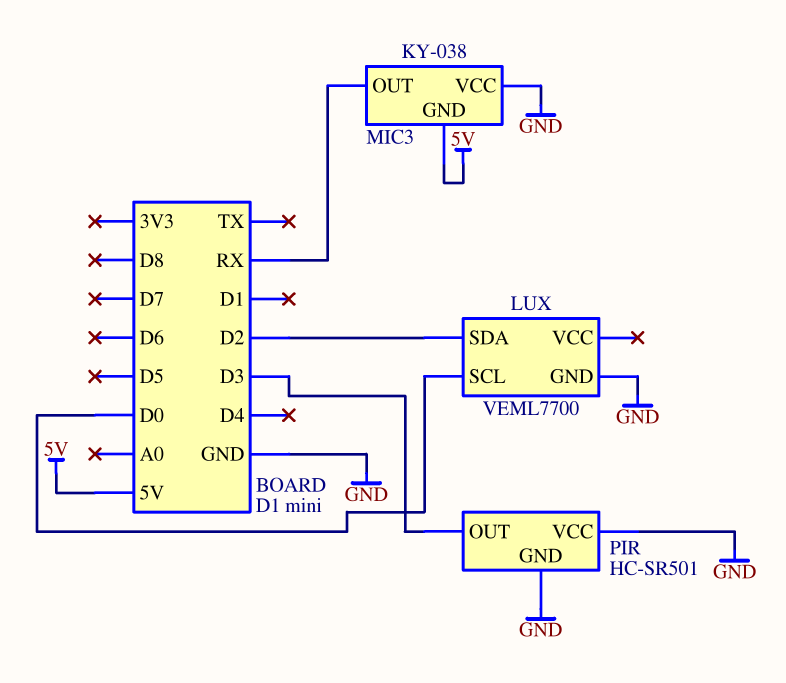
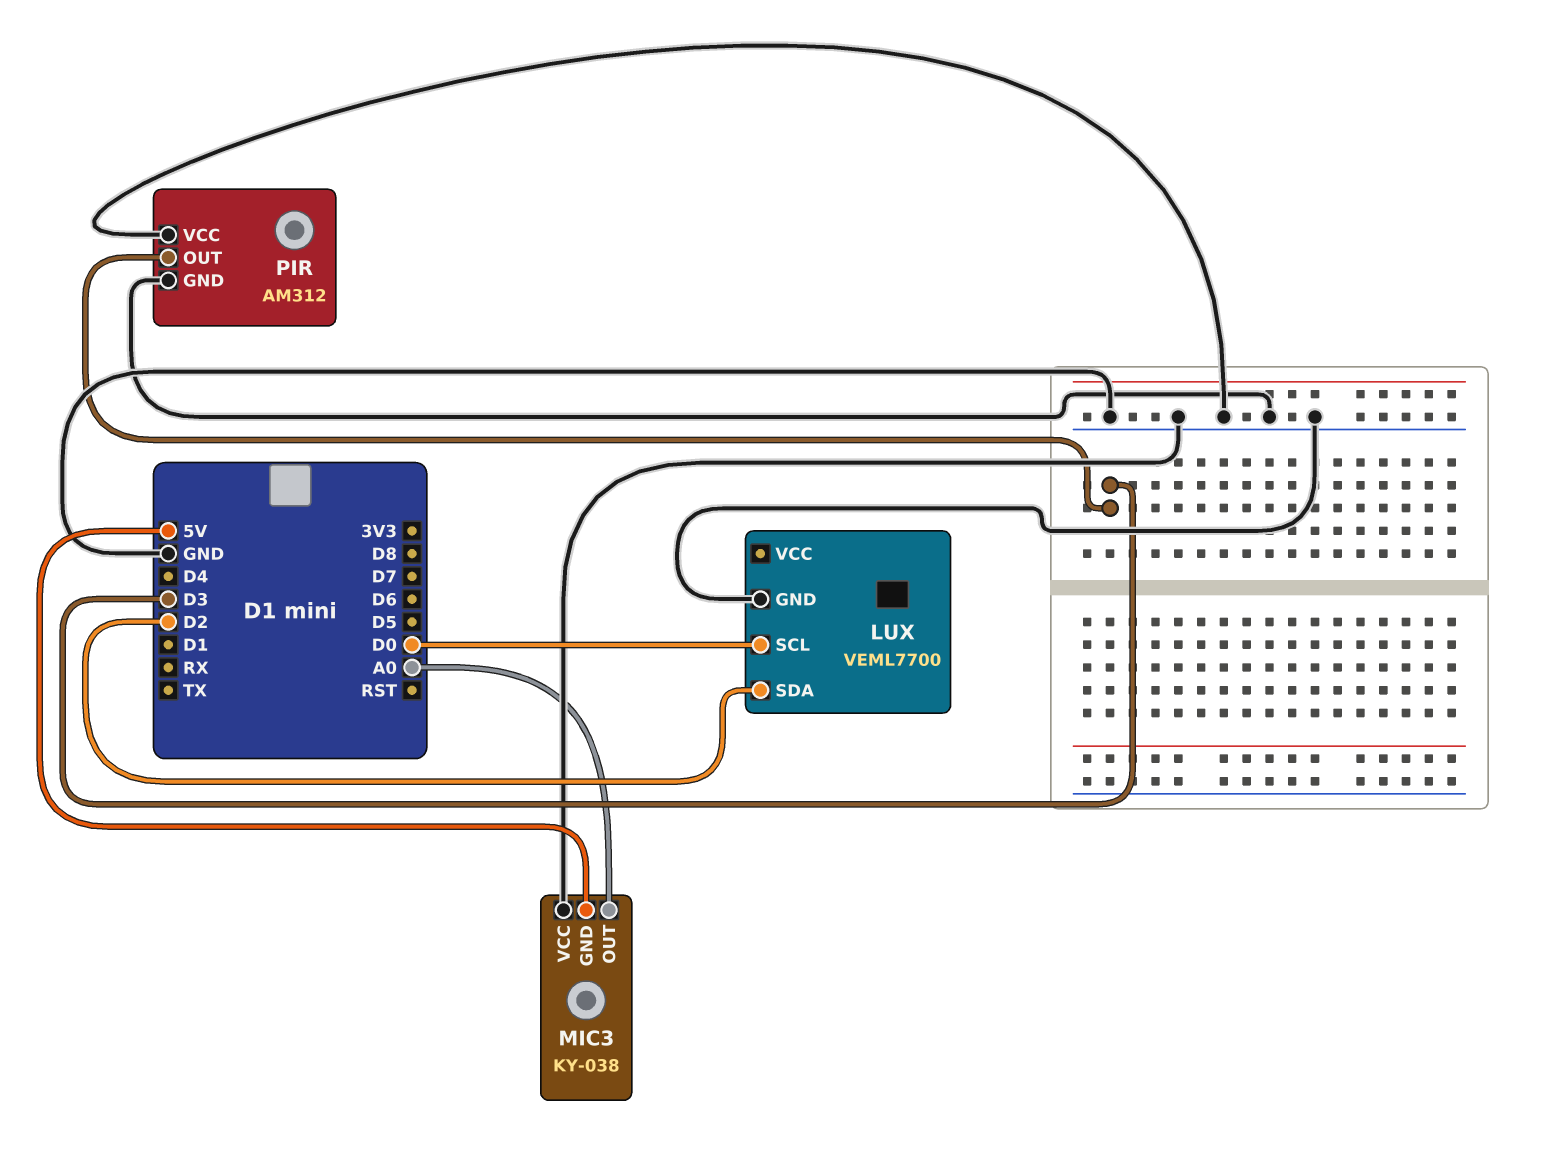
MIC3 pin OUT: RX -> A0
PIR: HC-SR501 -> AM312

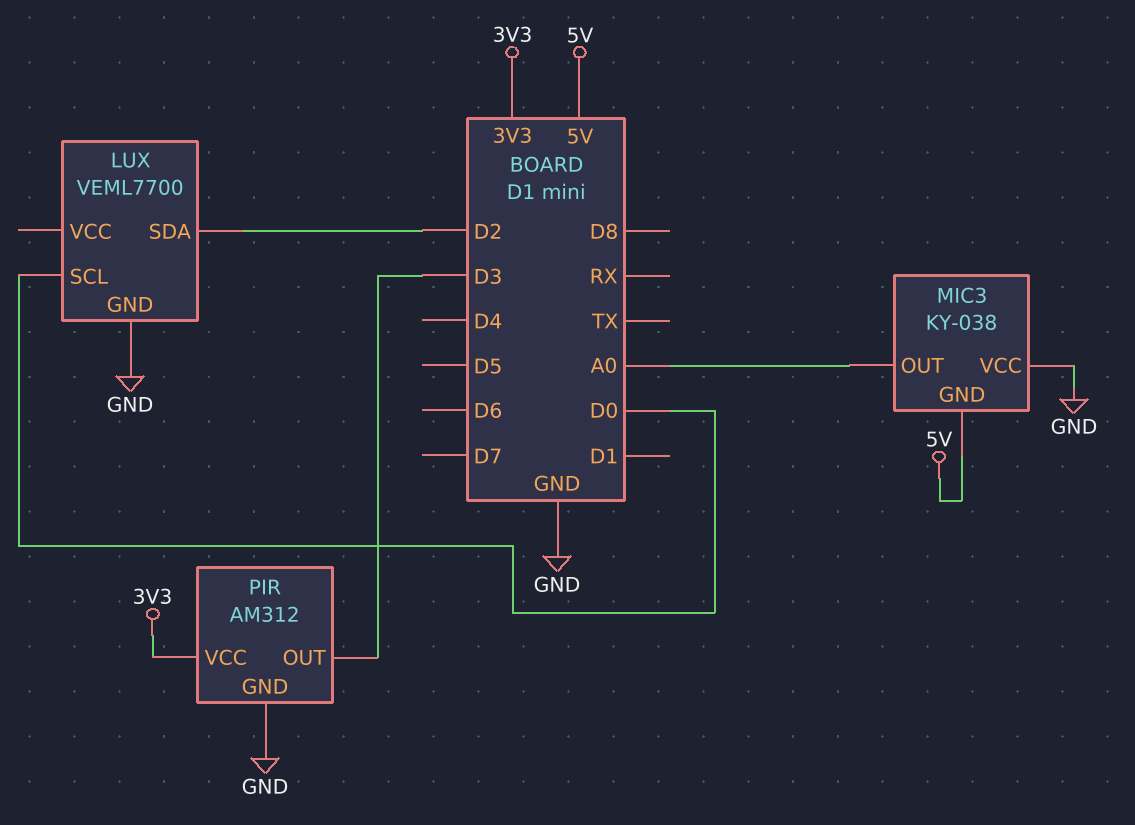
PIR pin VCC: GND -> 3V3

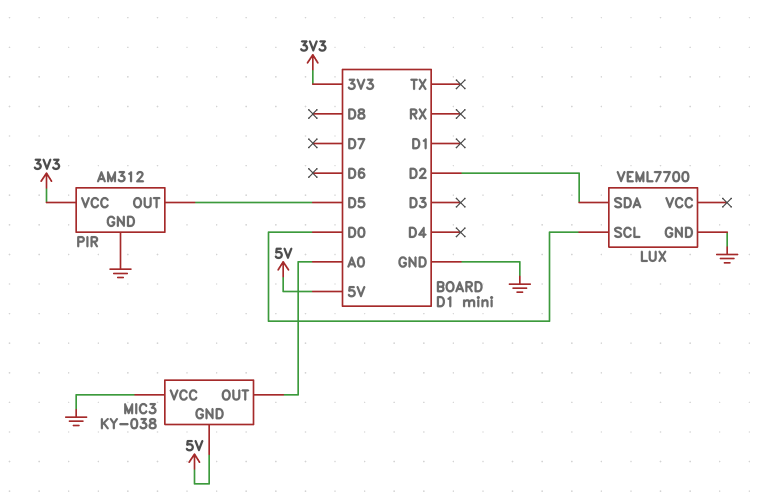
PIR pin OUT: D3 -> D5

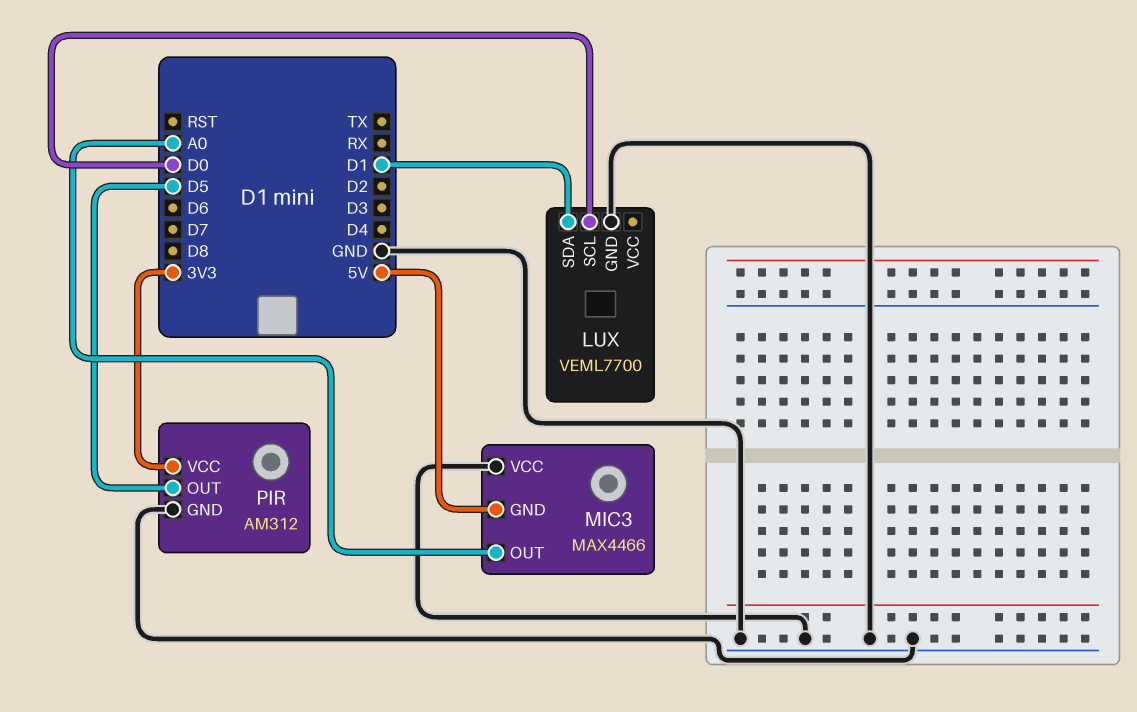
LUX pin SDA: D2 -> D1
MIC3: KY-038 -> MAX4466

